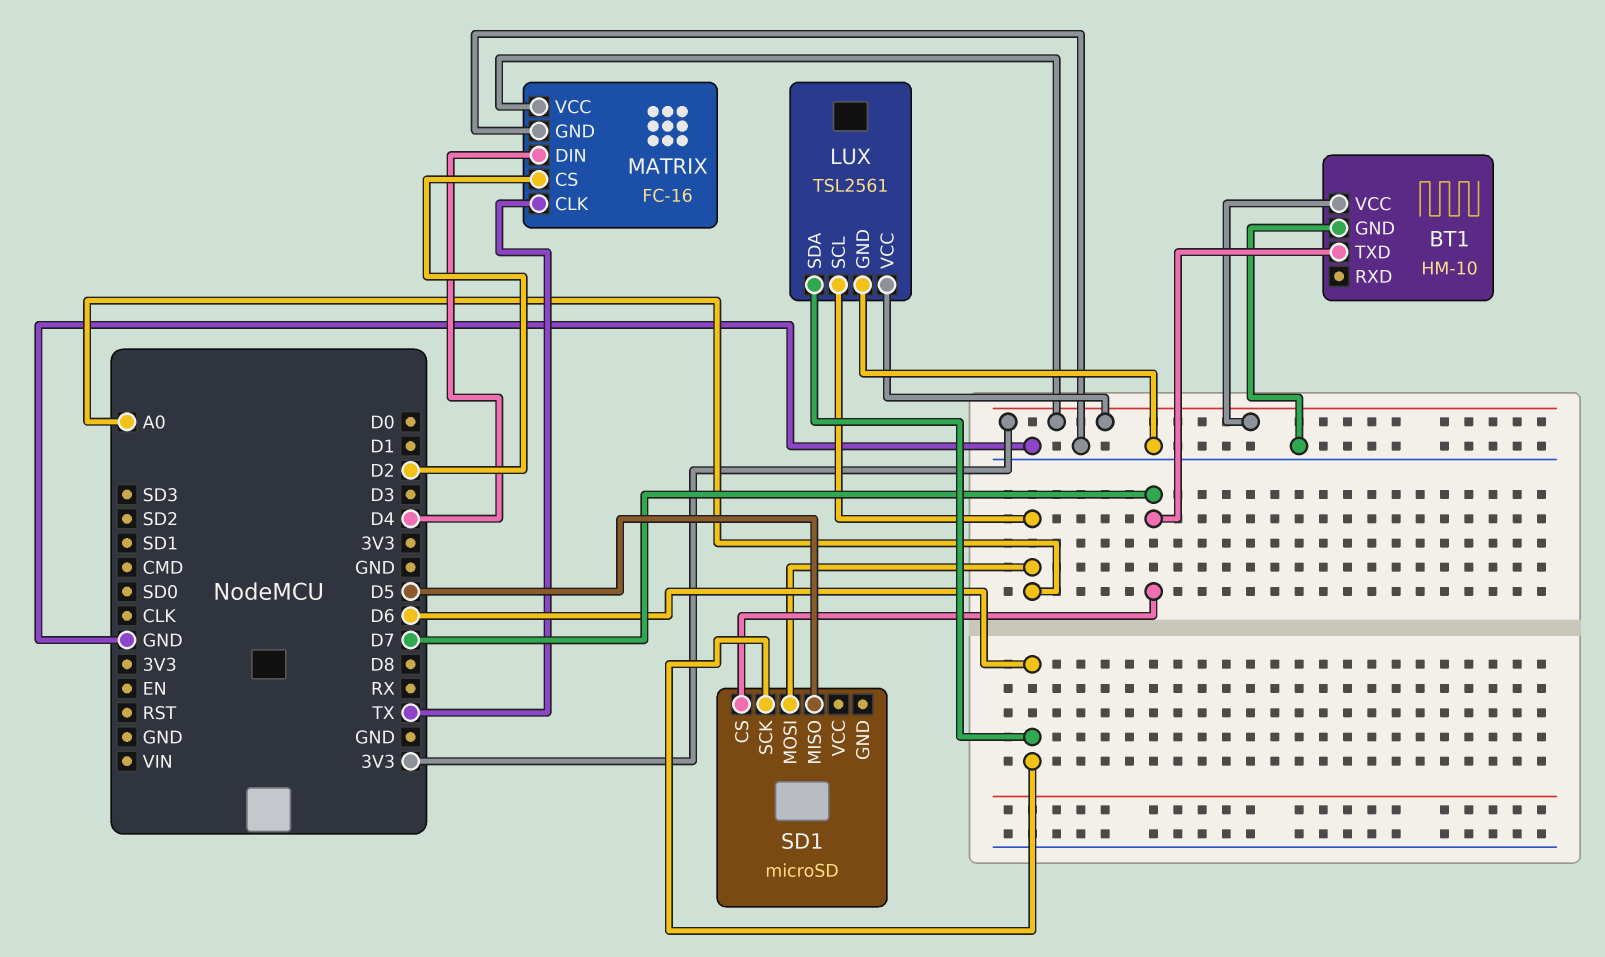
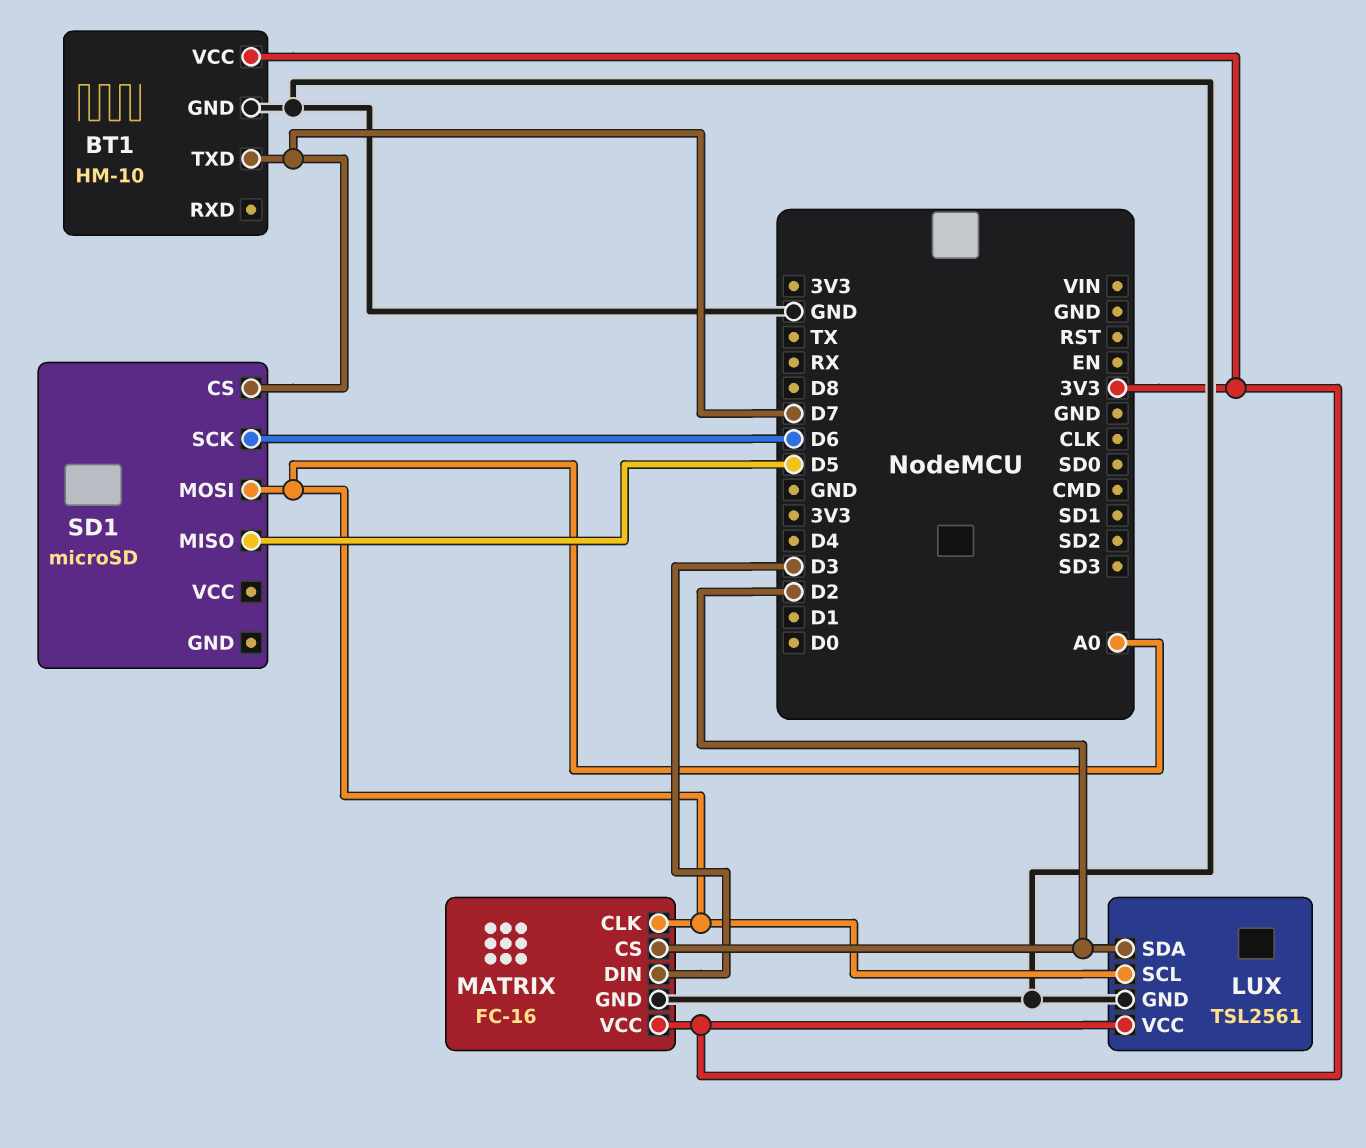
LUX pin SDA: D6 -> D2
MATRIX pin CLK: TX -> A0
MATRIX pin DIN: D4 -> D3

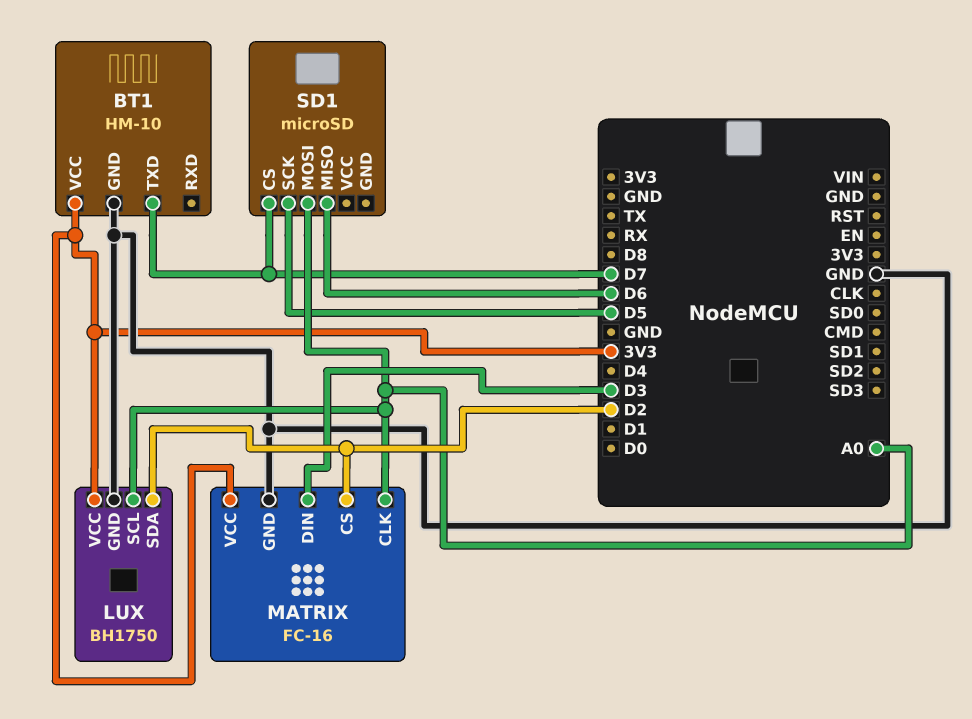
LUX: TSL2561 -> BH1750
SD1 pin MISO: D5 -> D6
SD1 pin SCK: D6 -> D5

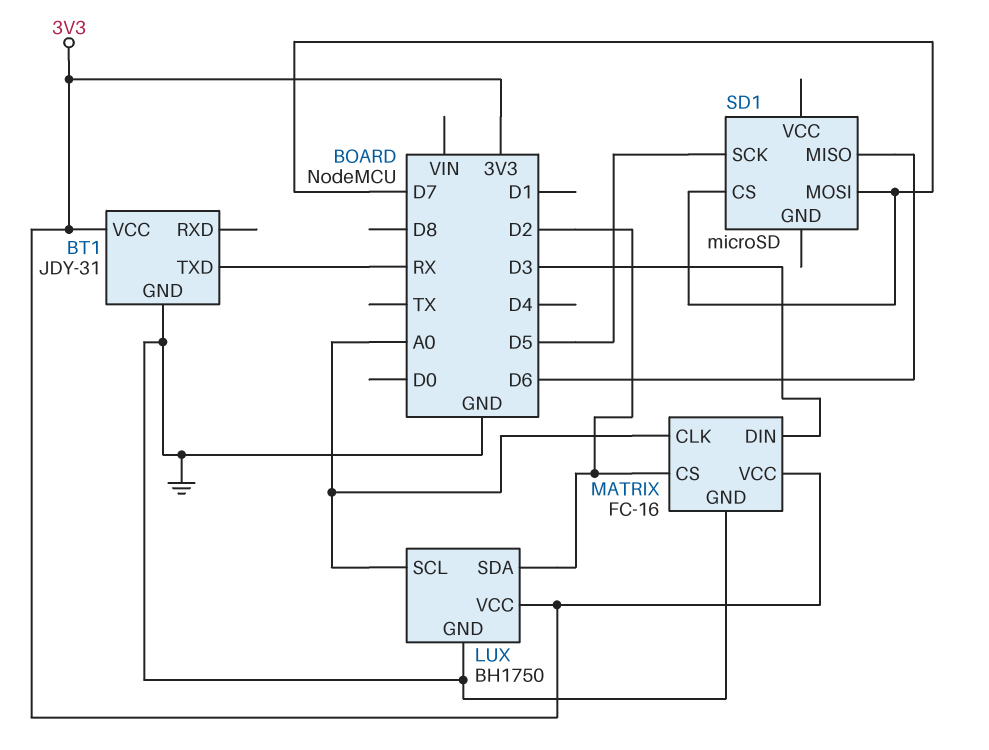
BT1: HM-10 -> JDY-31
BT1 pin TXD: D7 -> RX
SD1 pin MOSI: A0 -> D7

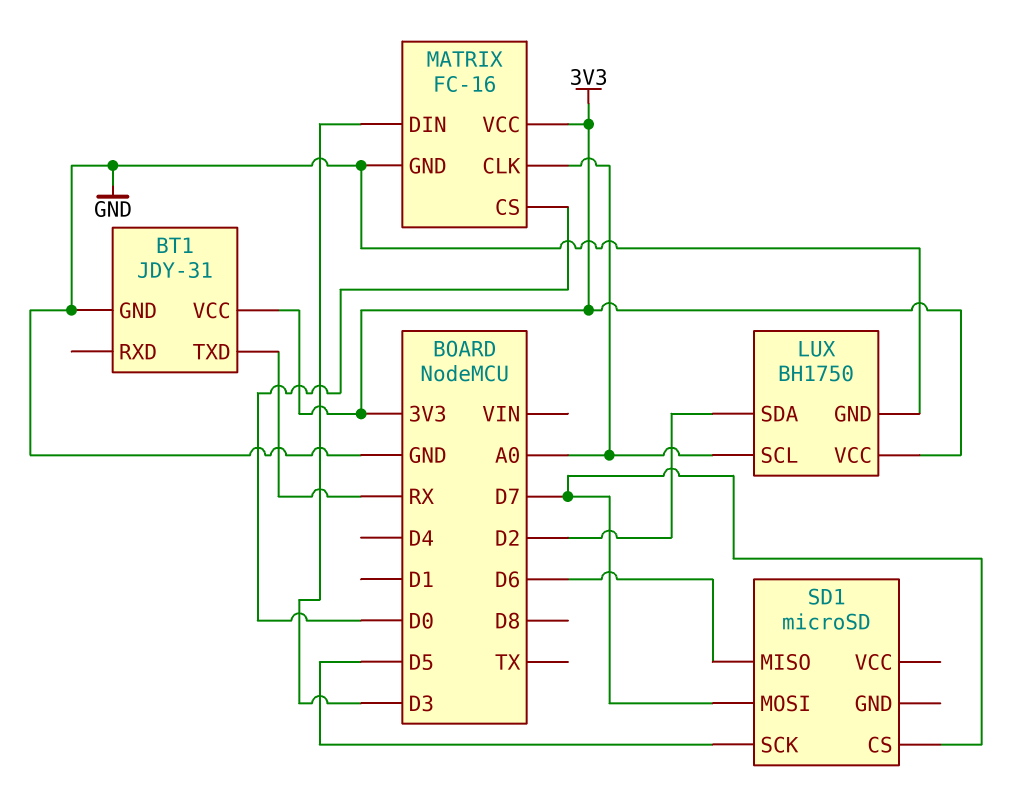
MATRIX pin CS: D2 -> D0

